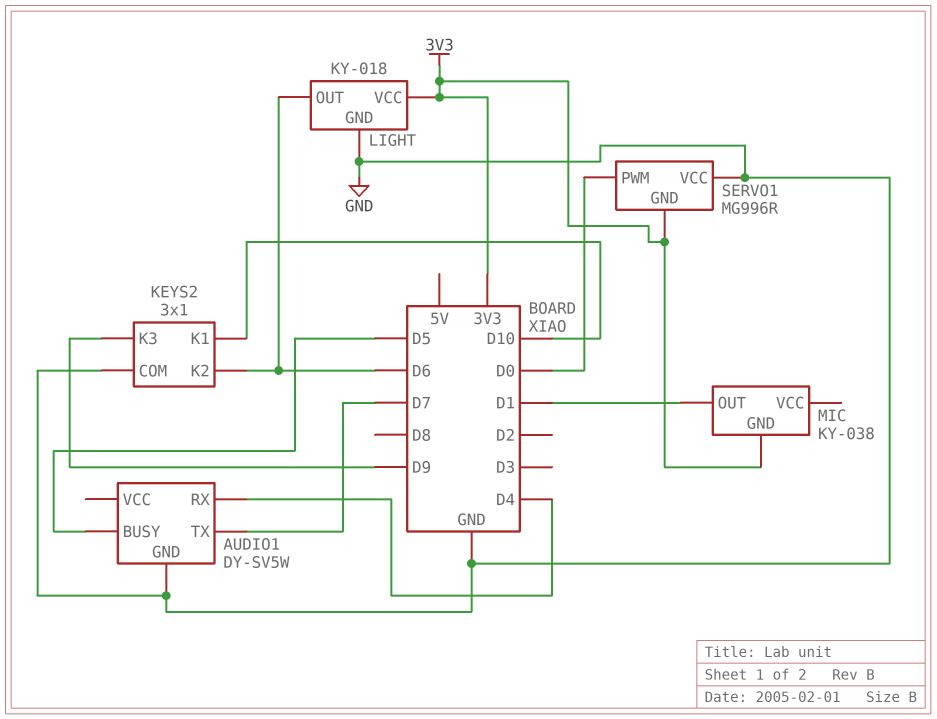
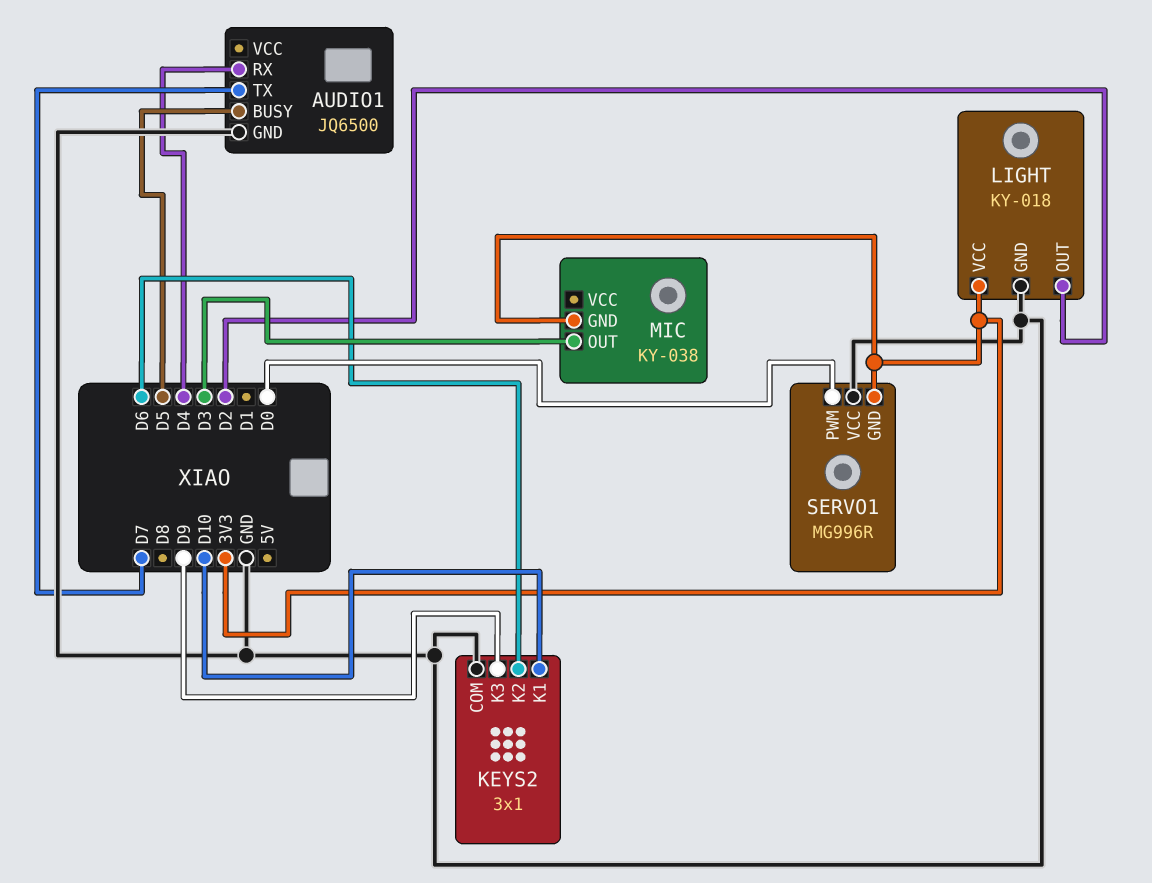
AUDIO1: DY-SV5W -> JQ6500
LIGHT pin OUT: D6 -> D2
MIC pin OUT: D1 -> D3

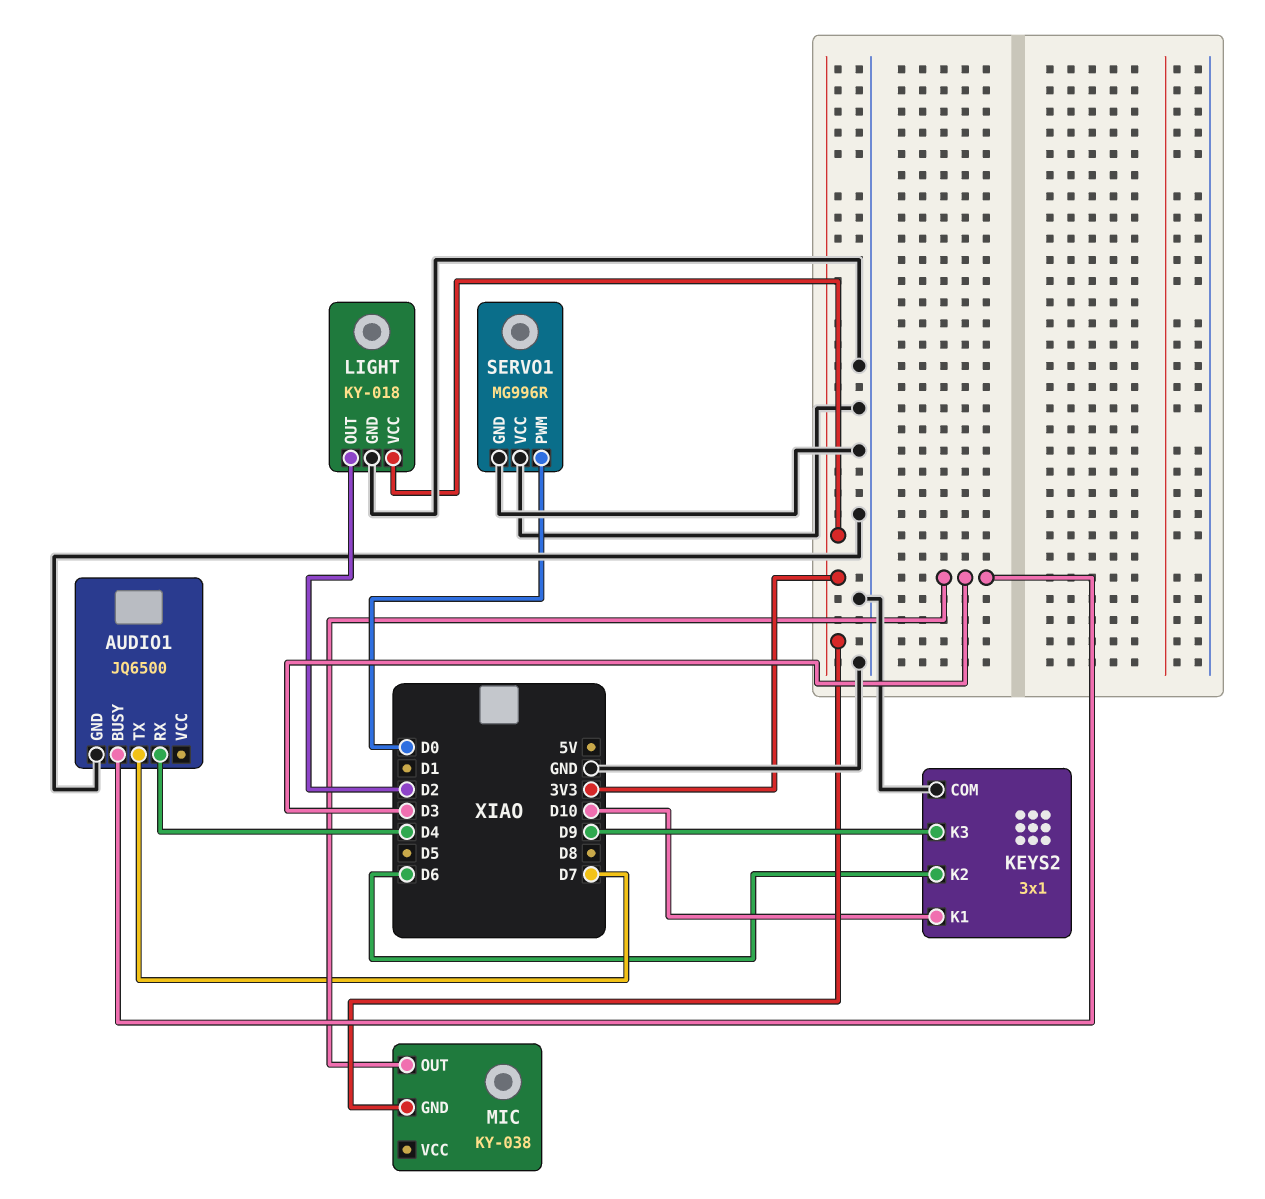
AUDIO1 pin BUSY: D5 -> D3
SERVO1 pin GND: 3V3 -> GND

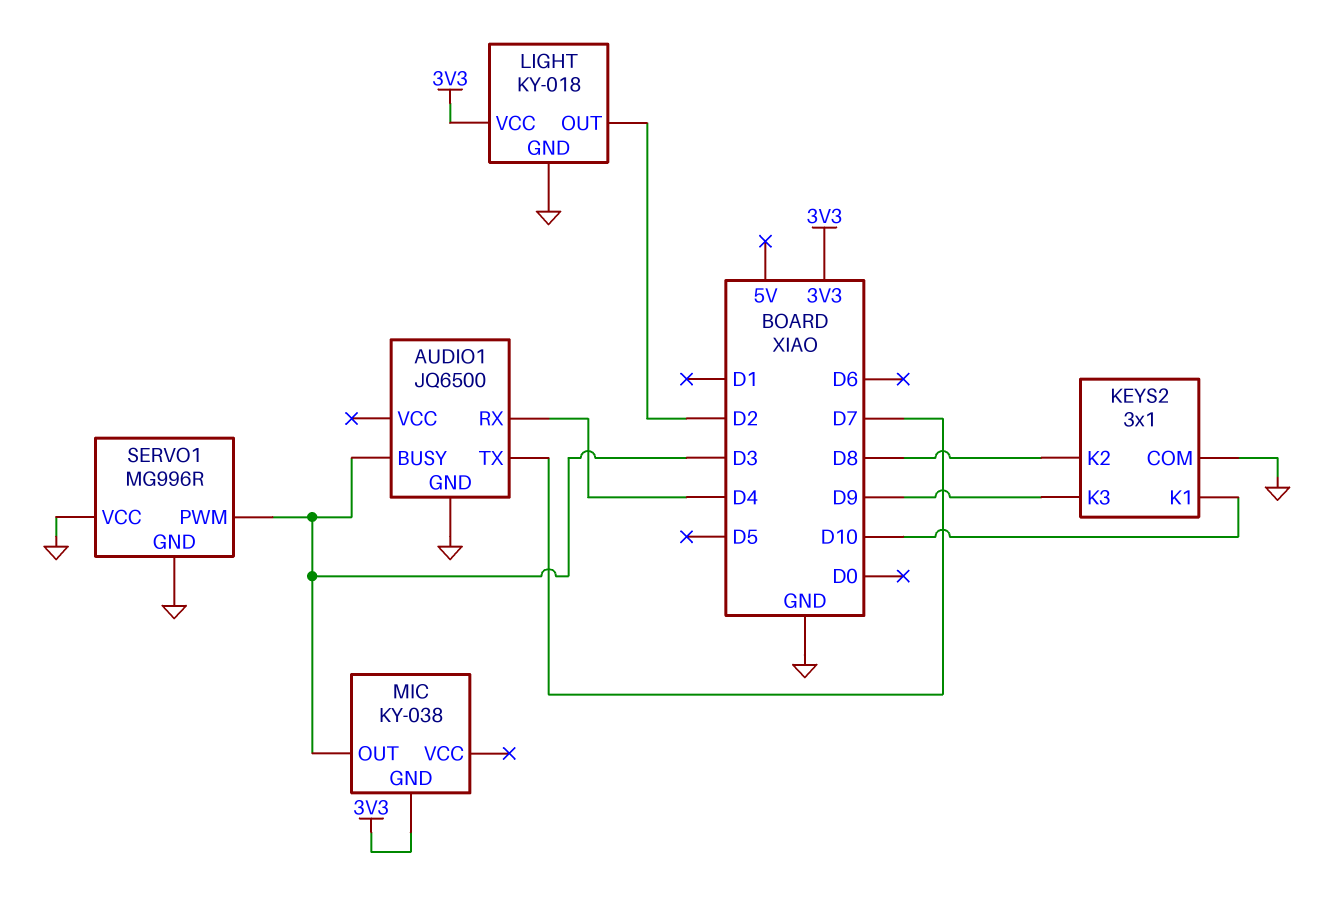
KEYS2 pin K2: D6 -> D8
SERVO1 pin PWM: D0 -> D3

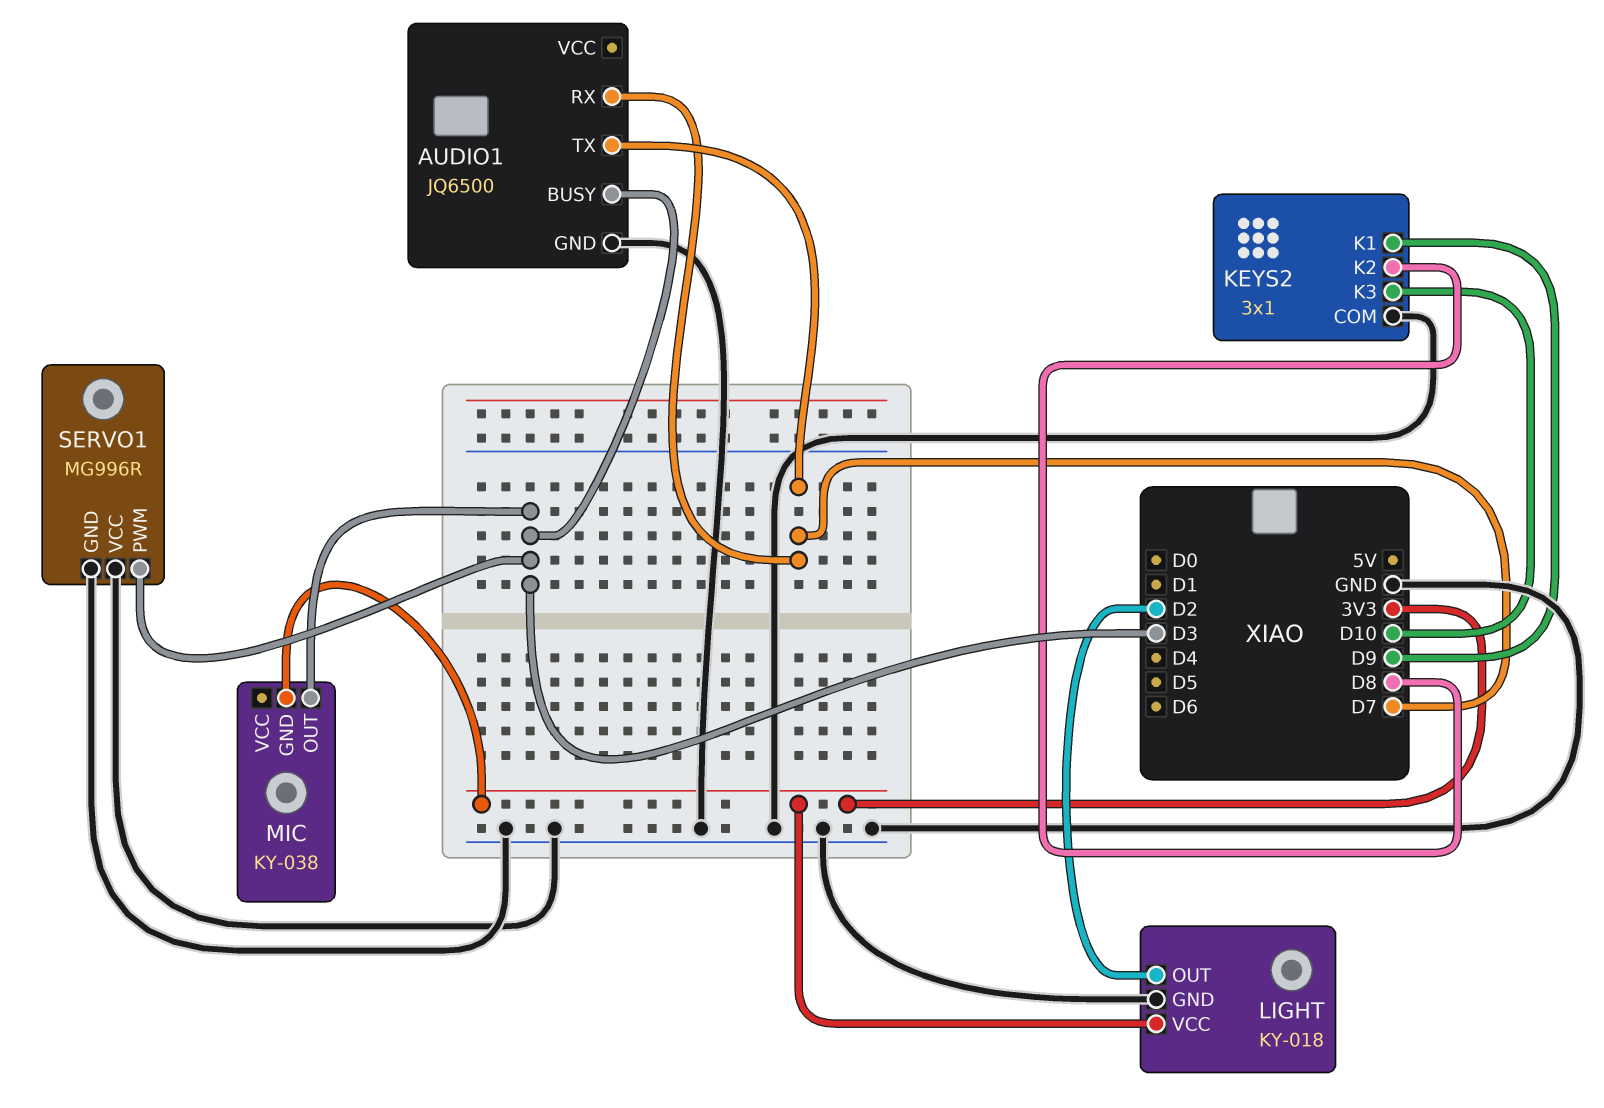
AUDIO1 pin RX: D4 -> D7
KEYS2 pin K1: D10 -> D9
KEYS2 pin K3: D9 -> D10

